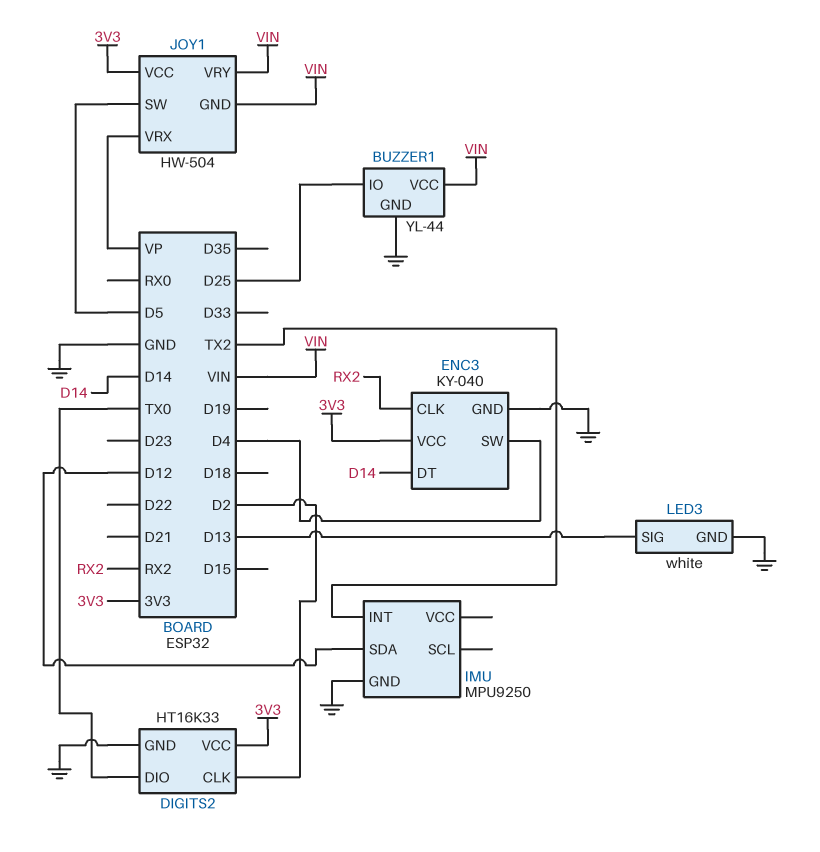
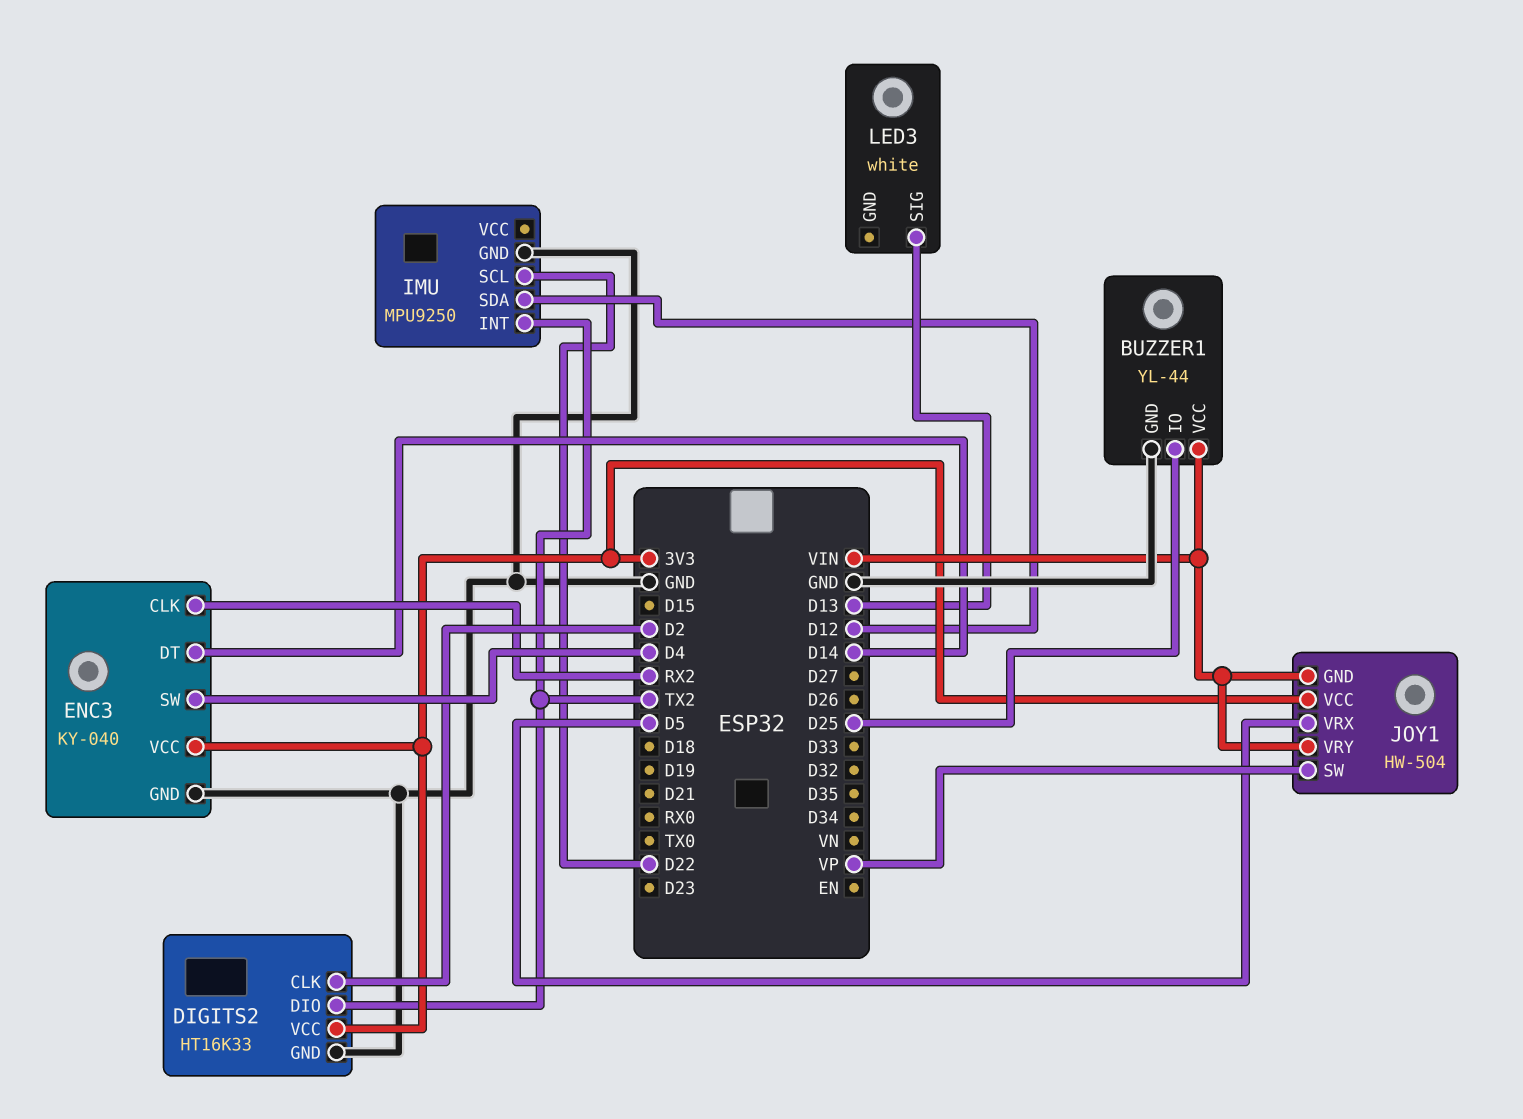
DIGITS2 pin DIO: TX0 -> TX2
IMU pin SCL: none -> D22
JOY1 pin SW: D5 -> VP
JOY1 pin VRX: VP -> D5
LED3 pin GND: GND -> none

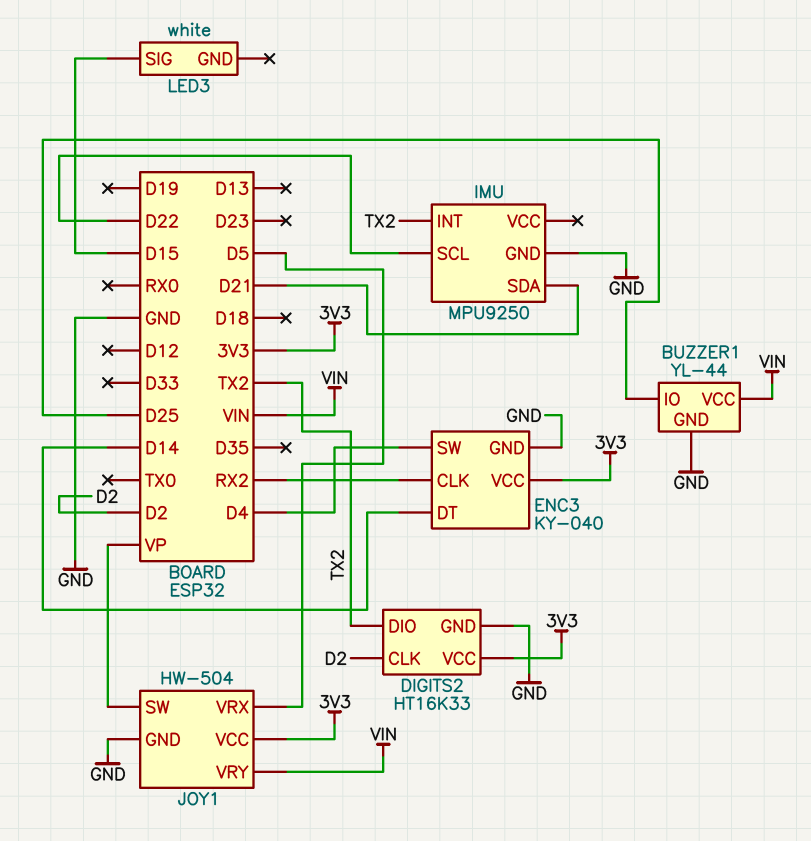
IMU pin SDA: D12 -> D21
JOY1 pin GND: VIN -> GND
LED3 pin SIG: D13 -> D15

